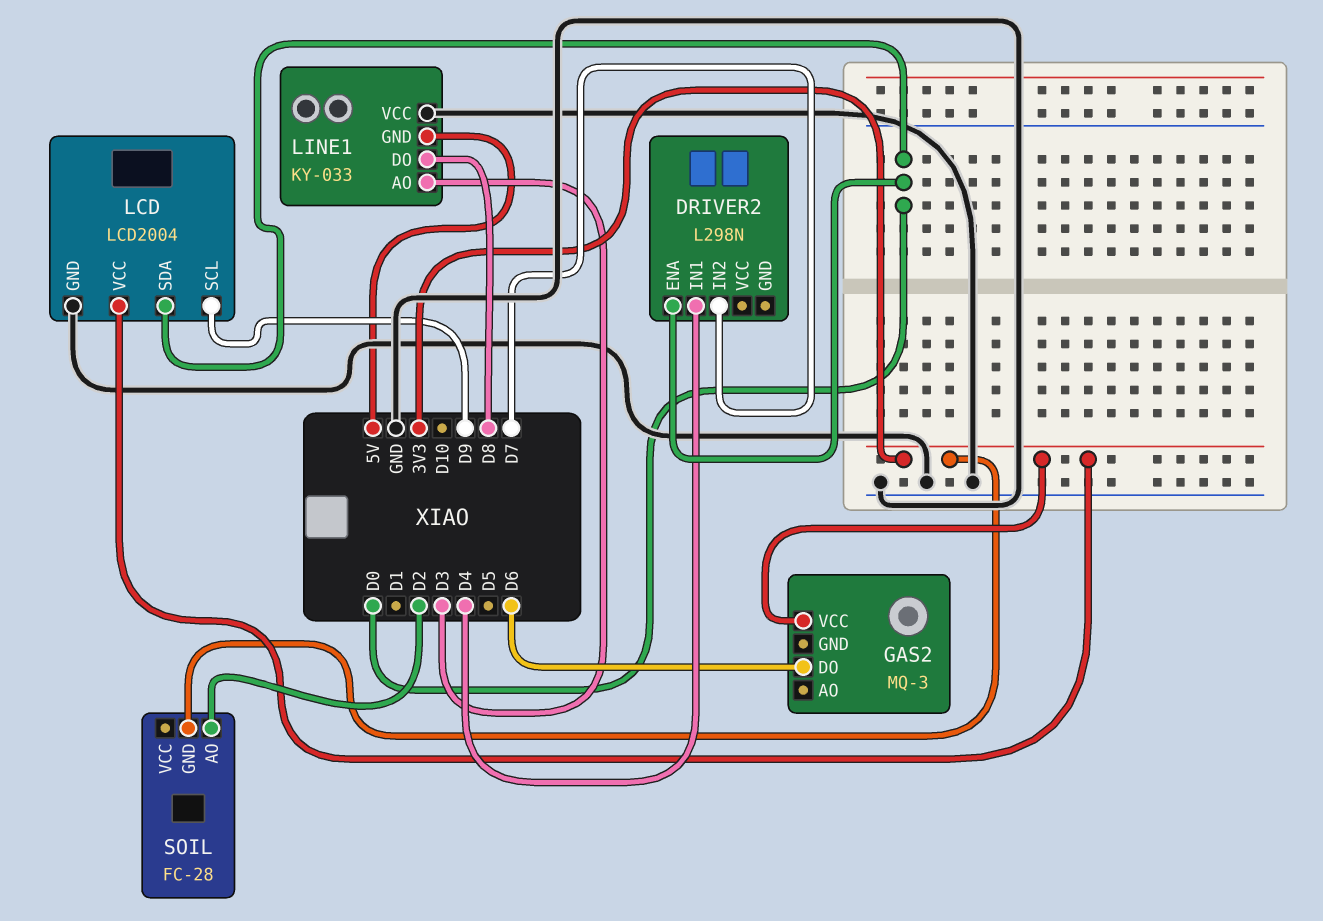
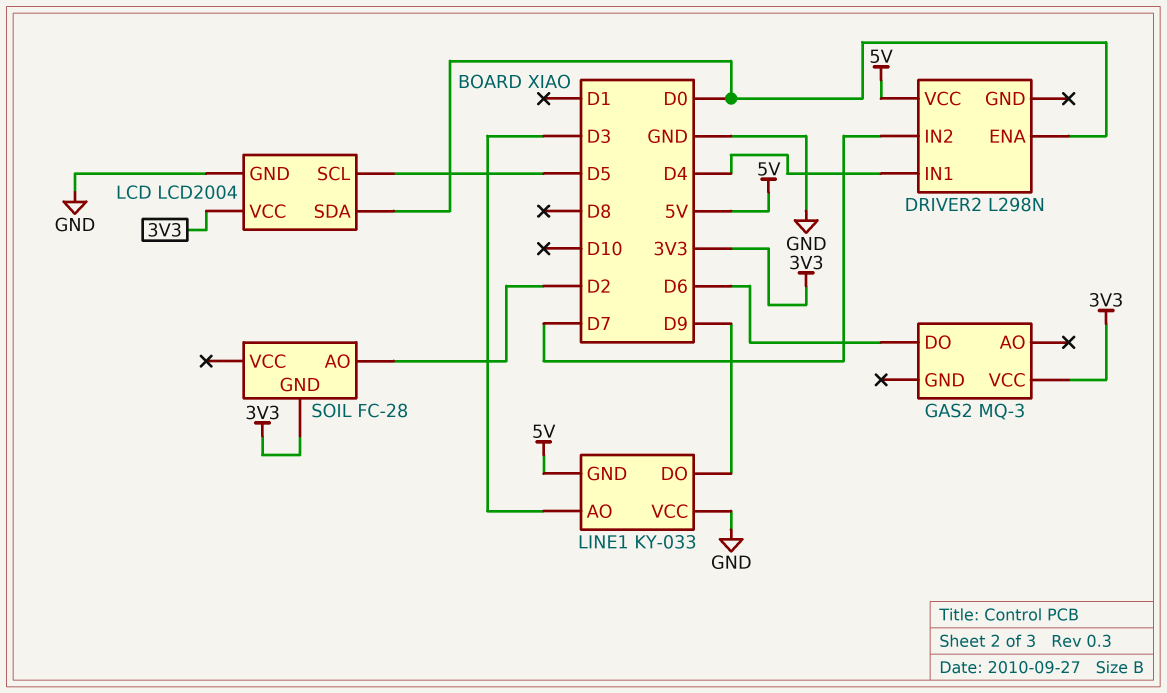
DRIVER2 pin VCC: none -> 5V
LCD pin SCL: D9 -> D5
LINE1 pin DO: D8 -> D9

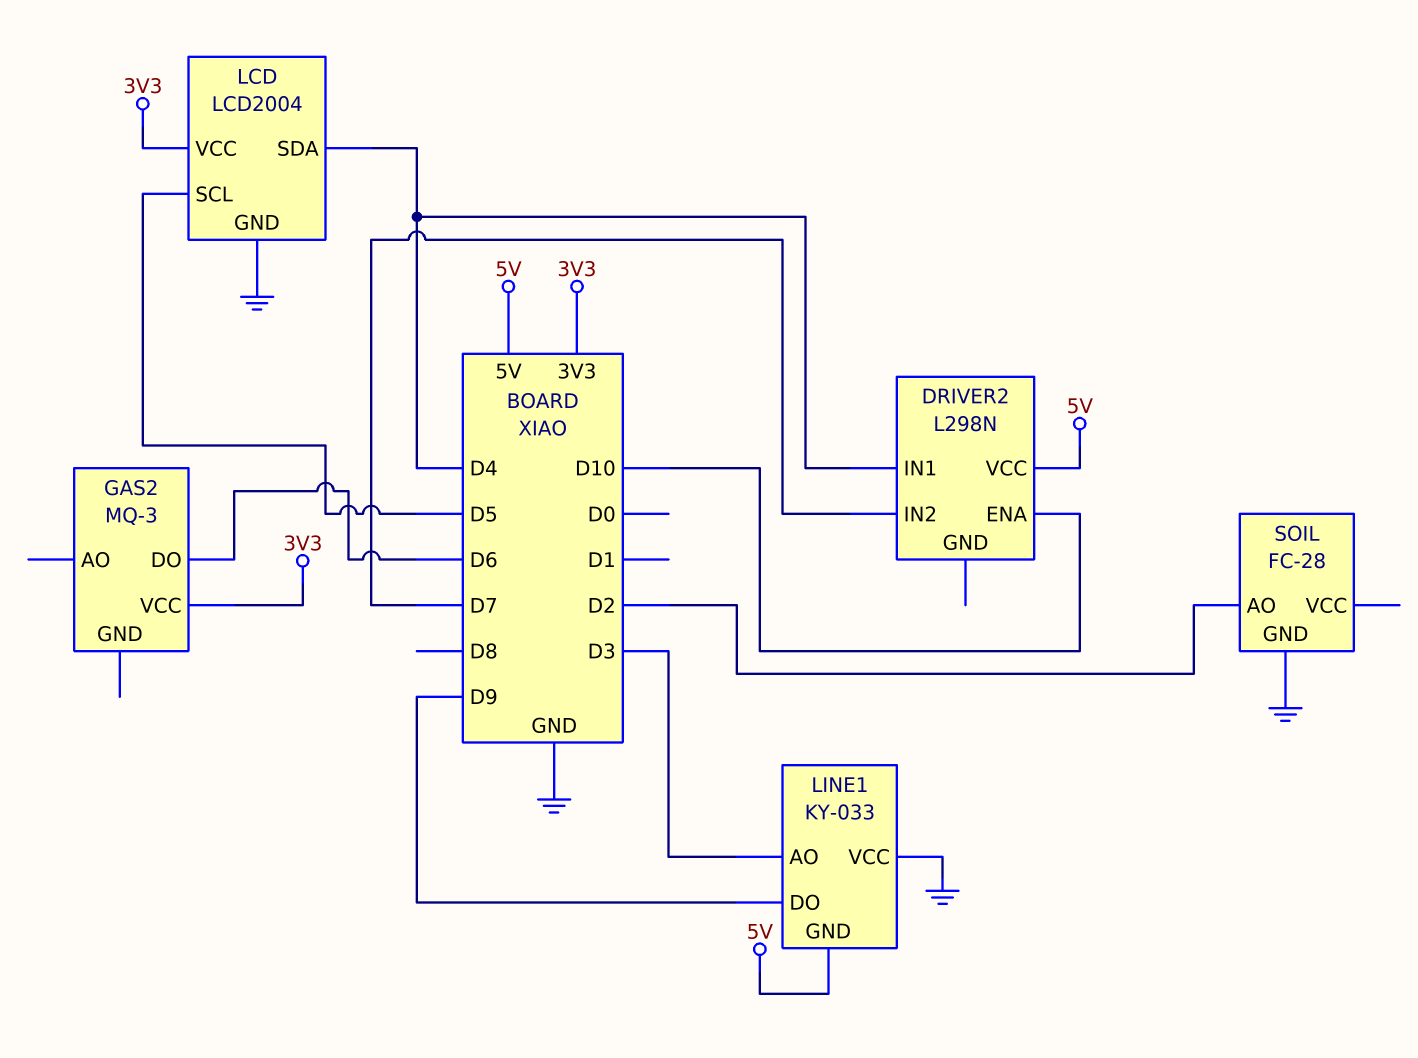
DRIVER2 pin ENA: D0 -> D10
LCD pin SDA: D0 -> D4
SOIL pin GND: 3V3 -> GND

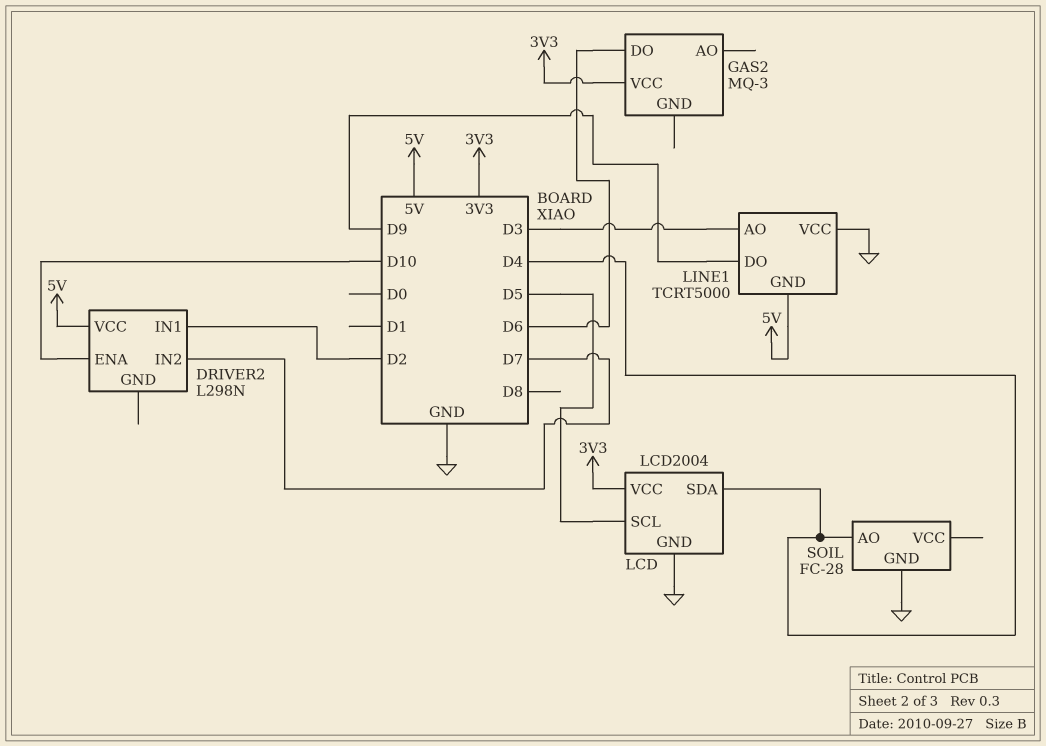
DRIVER2 pin IN1: D4 -> D2
LINE1: KY-033 -> TCRT5000
SOIL pin AO: D2 -> D4

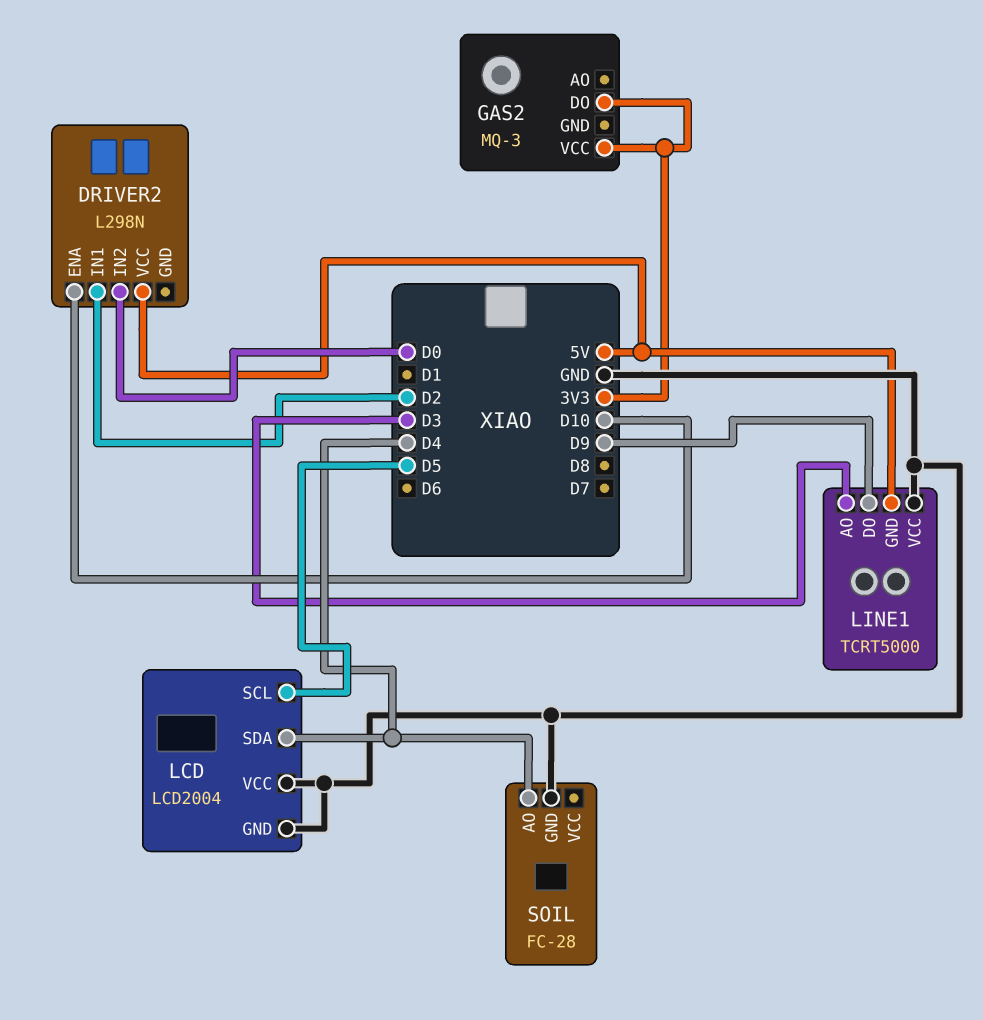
DRIVER2 pin IN2: D7 -> D0
GAS2 pin DO: D6 -> 3V3
LCD pin VCC: 3V3 -> GND

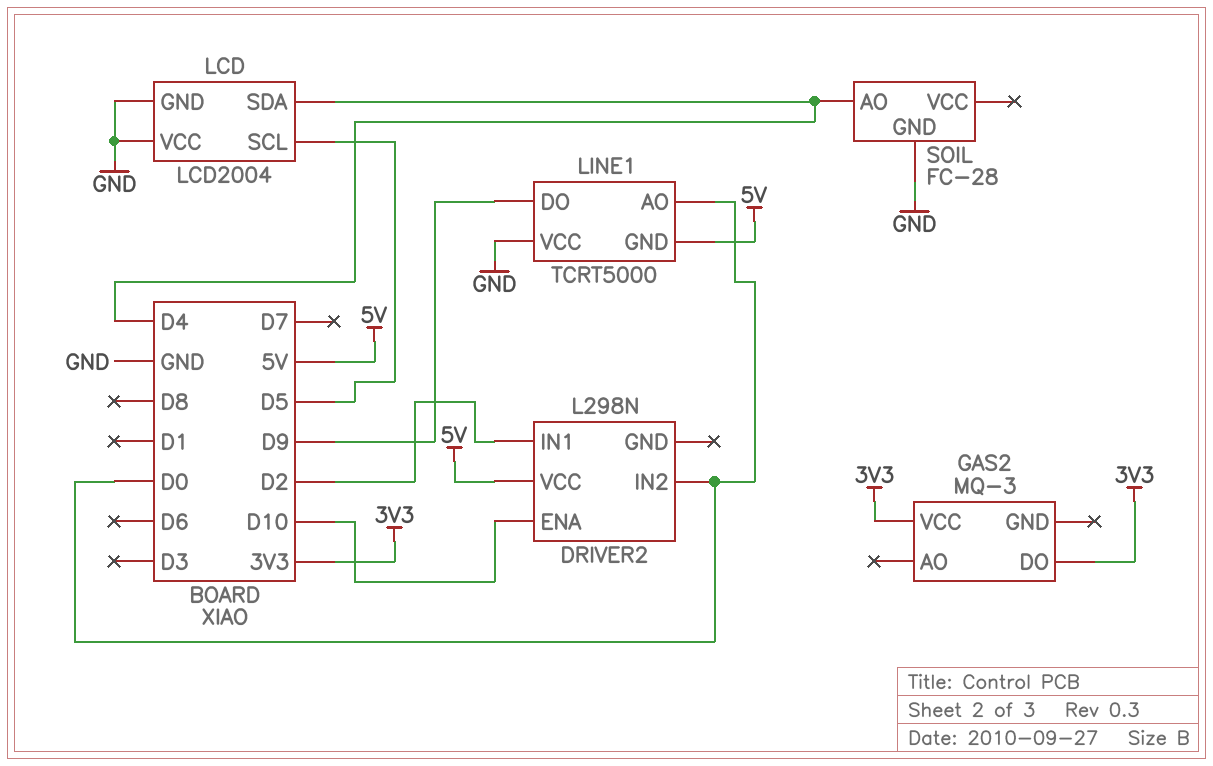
LINE1 pin AO: D3 -> D0

